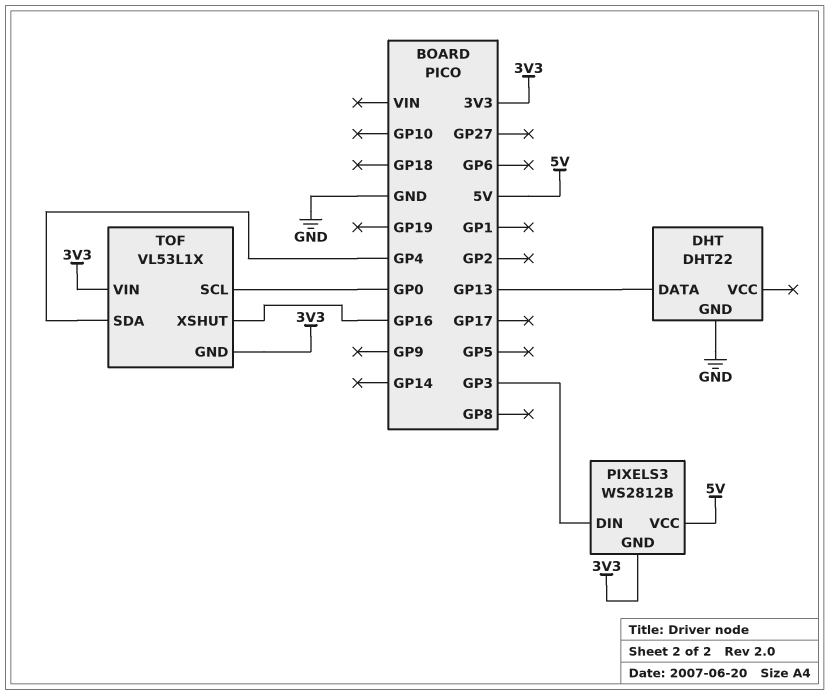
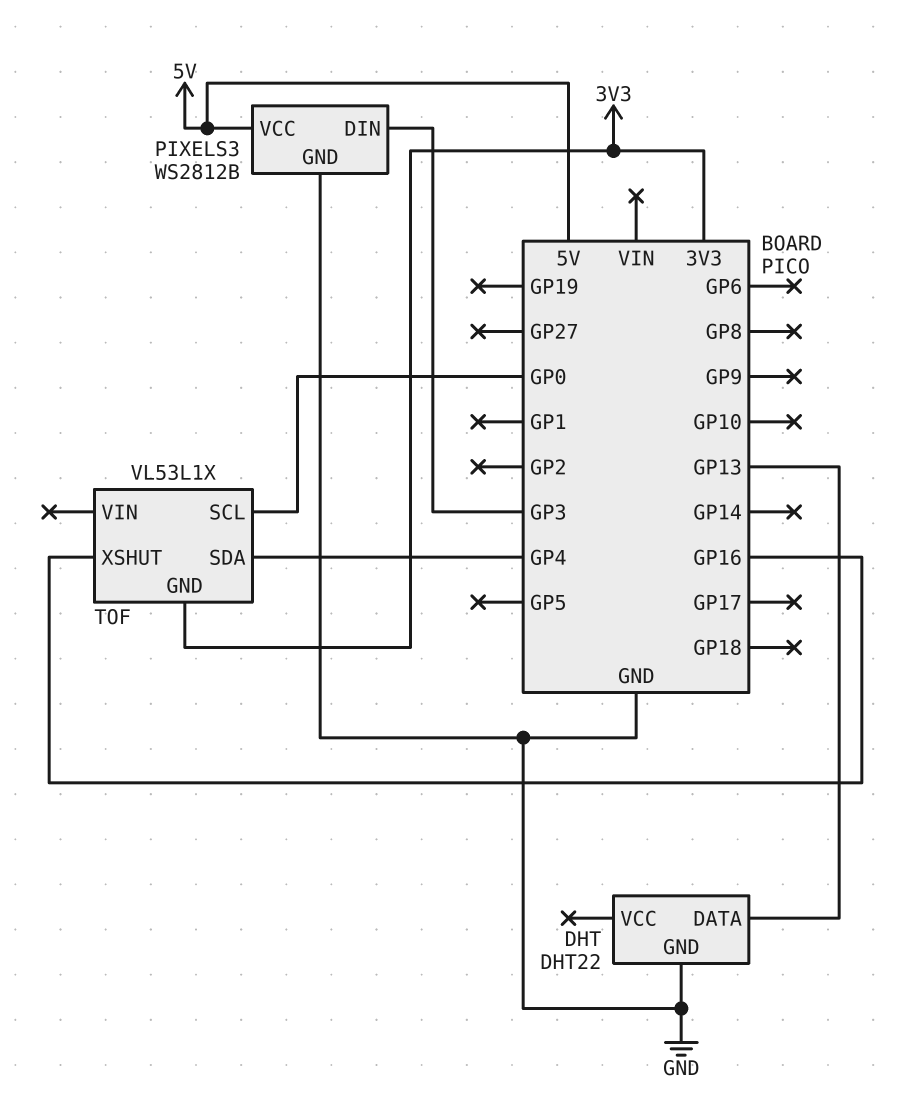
PIXELS3 pin GND: 3V3 -> GND
TOF pin VIN: 3V3 -> none

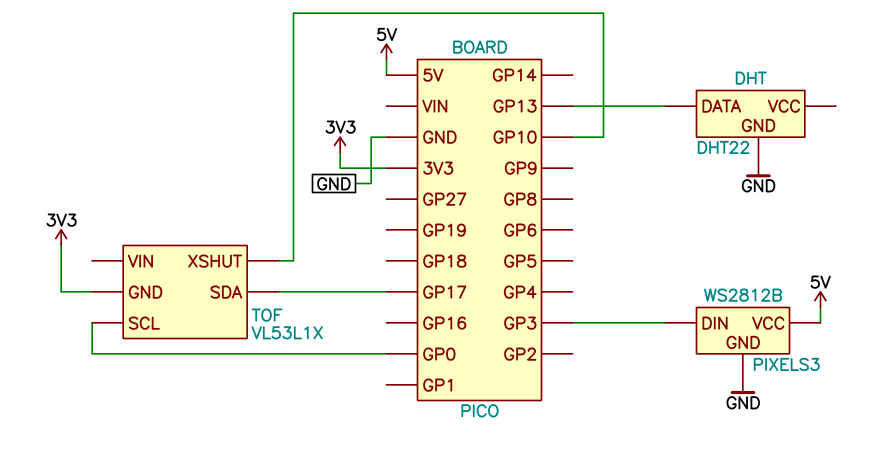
TOF pin SDA: GP4 -> GP17
TOF pin XSHUT: GP16 -> GP10

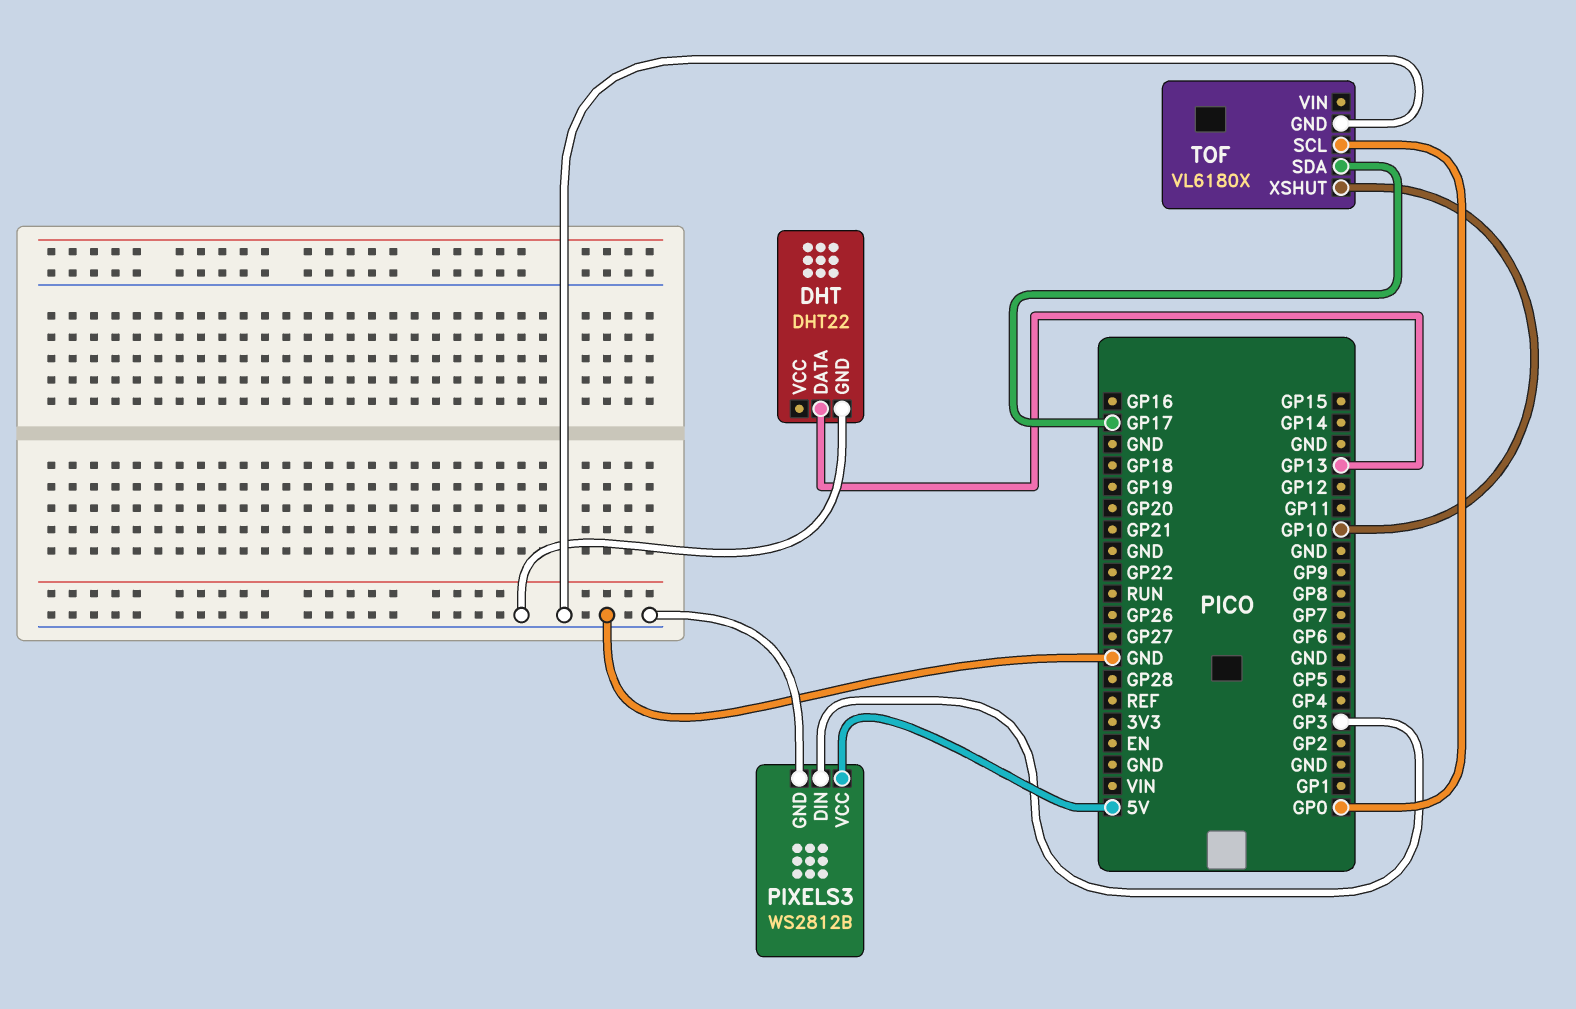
TOF: VL53L1X -> VL6180X
TOF pin GND: 3V3 -> GND

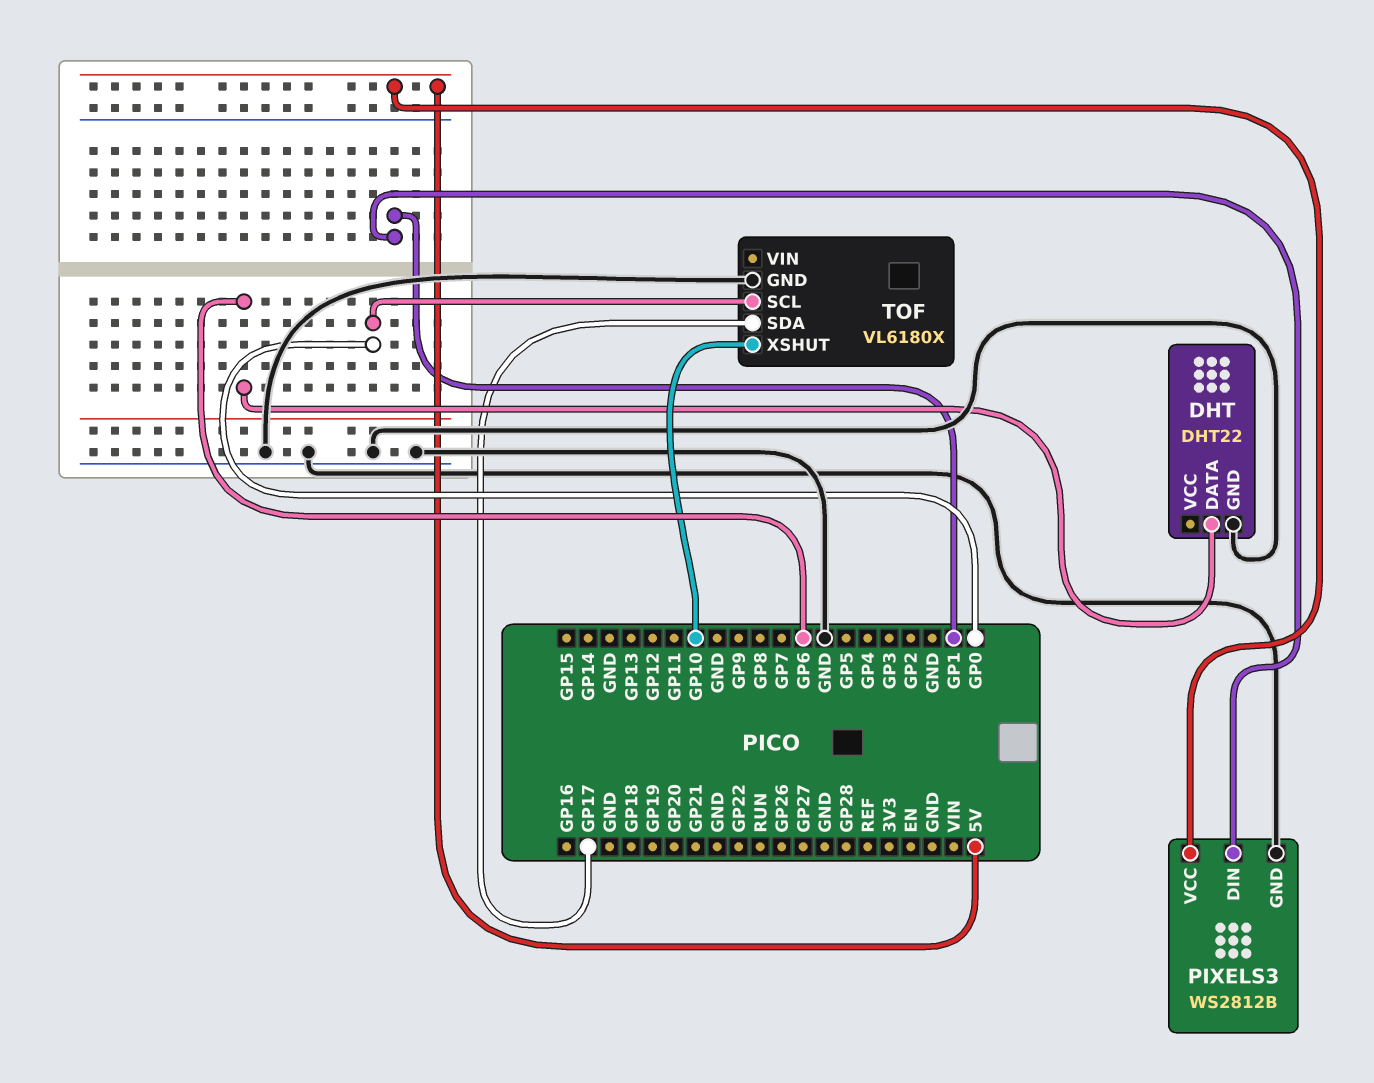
DHT pin DATA: GP13 -> GP6
PIXELS3 pin DIN: GP3 -> GP1

